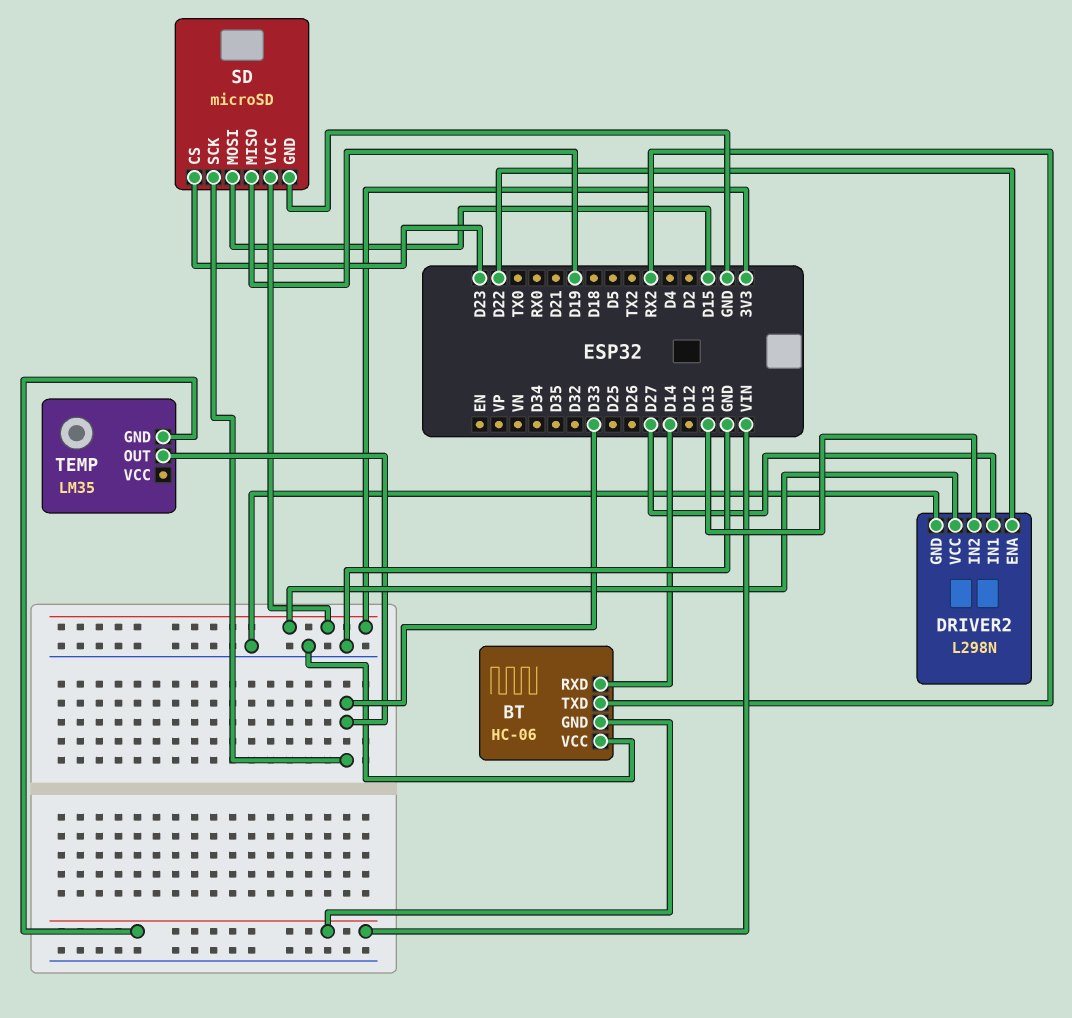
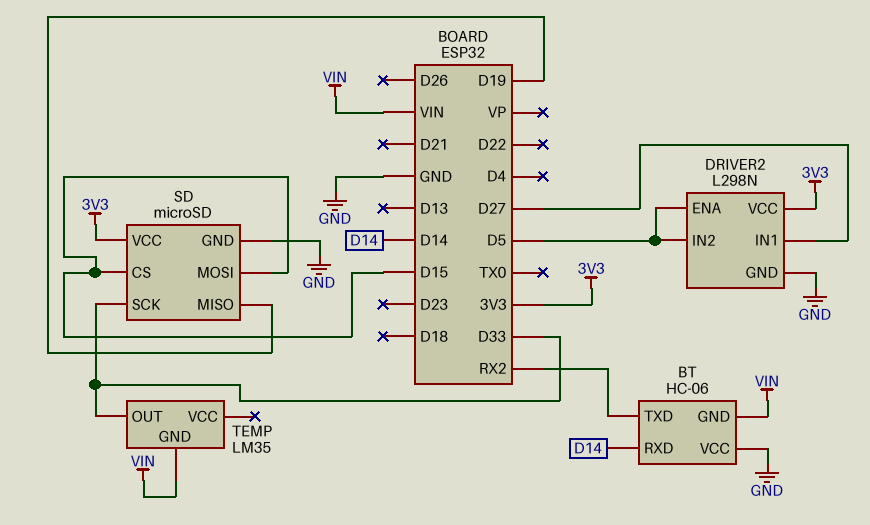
DRIVER2 pin ENA: D22 -> D5
DRIVER2 pin IN2: D13 -> D5
SD pin CS: D23 -> D15

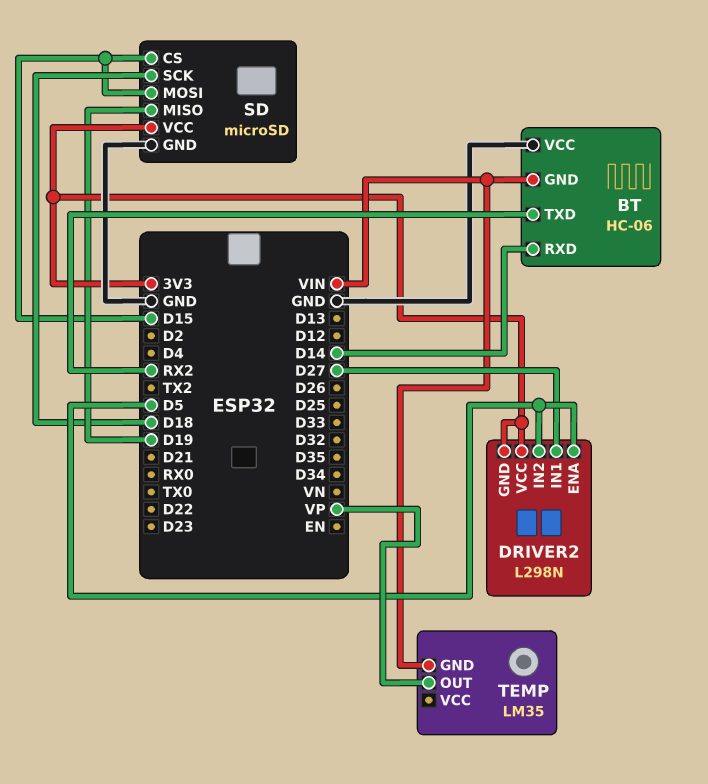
DRIVER2 pin GND: GND -> 3V3
SD pin SCK: D33 -> D18
TEMP pin OUT: D33 -> VP

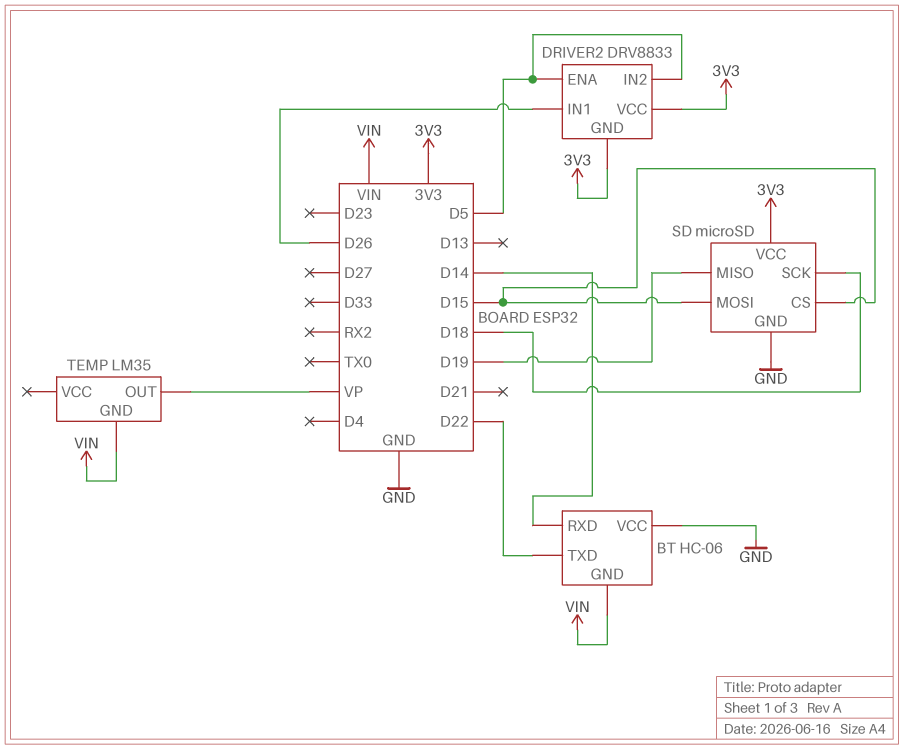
BT pin TXD: RX2 -> D22
DRIVER2: L298N -> DRV8833
DRIVER2 pin IN1: D27 -> D26

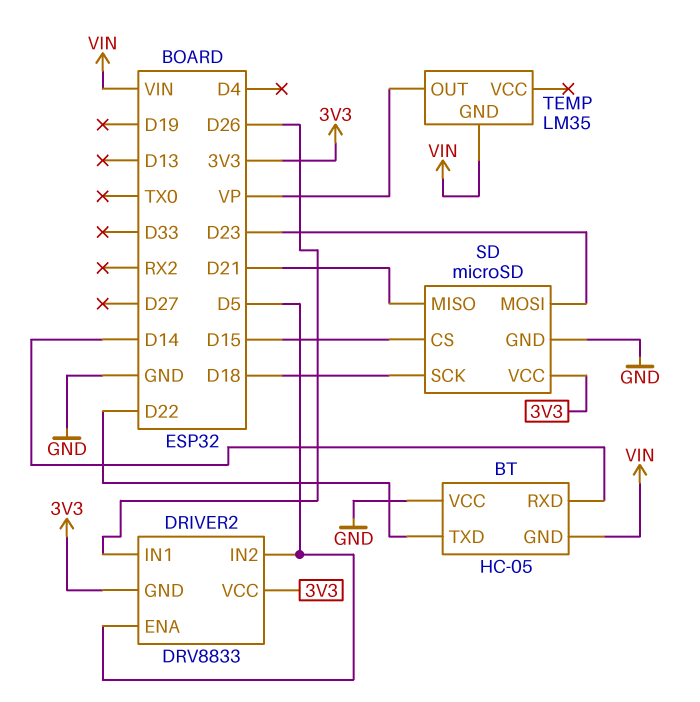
BT: HC-06 -> HC-05
SD pin MISO: D19 -> D21
SD pin MOSI: D15 -> D23

